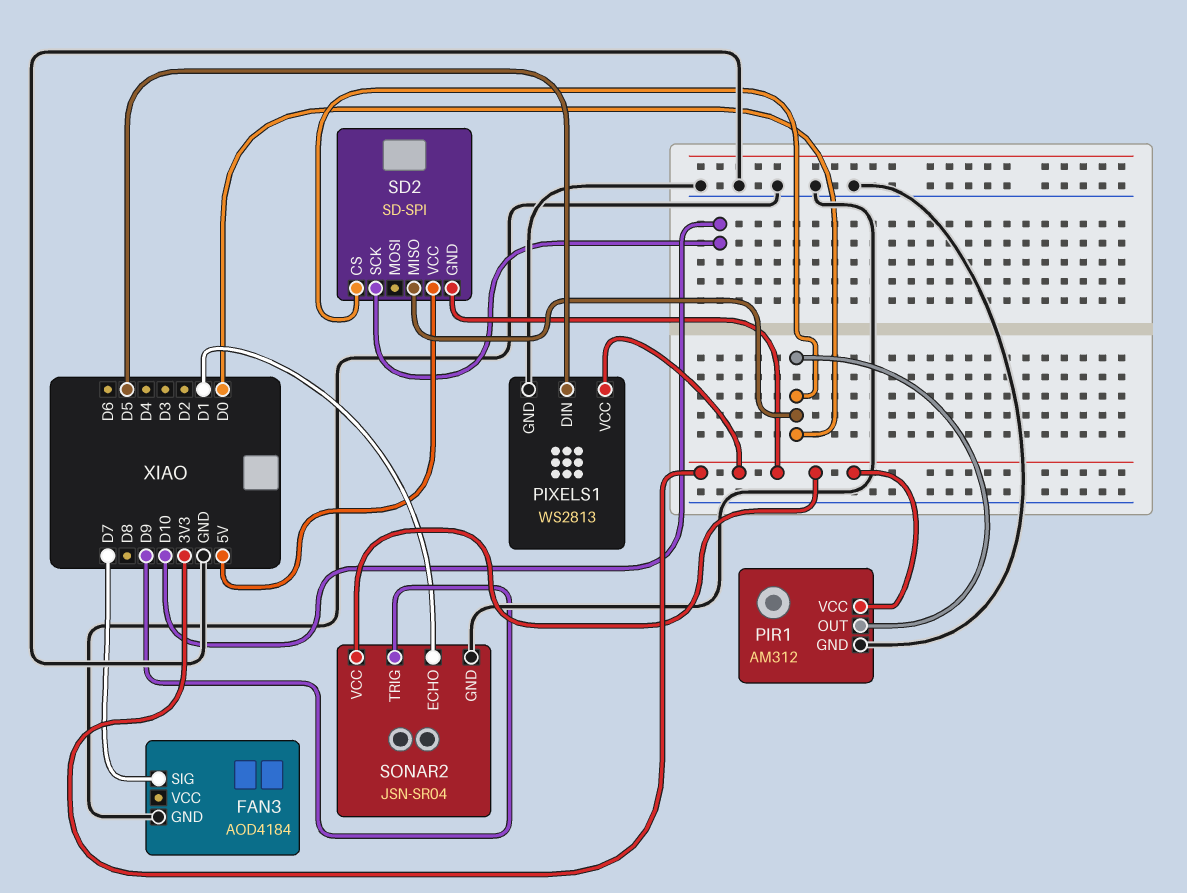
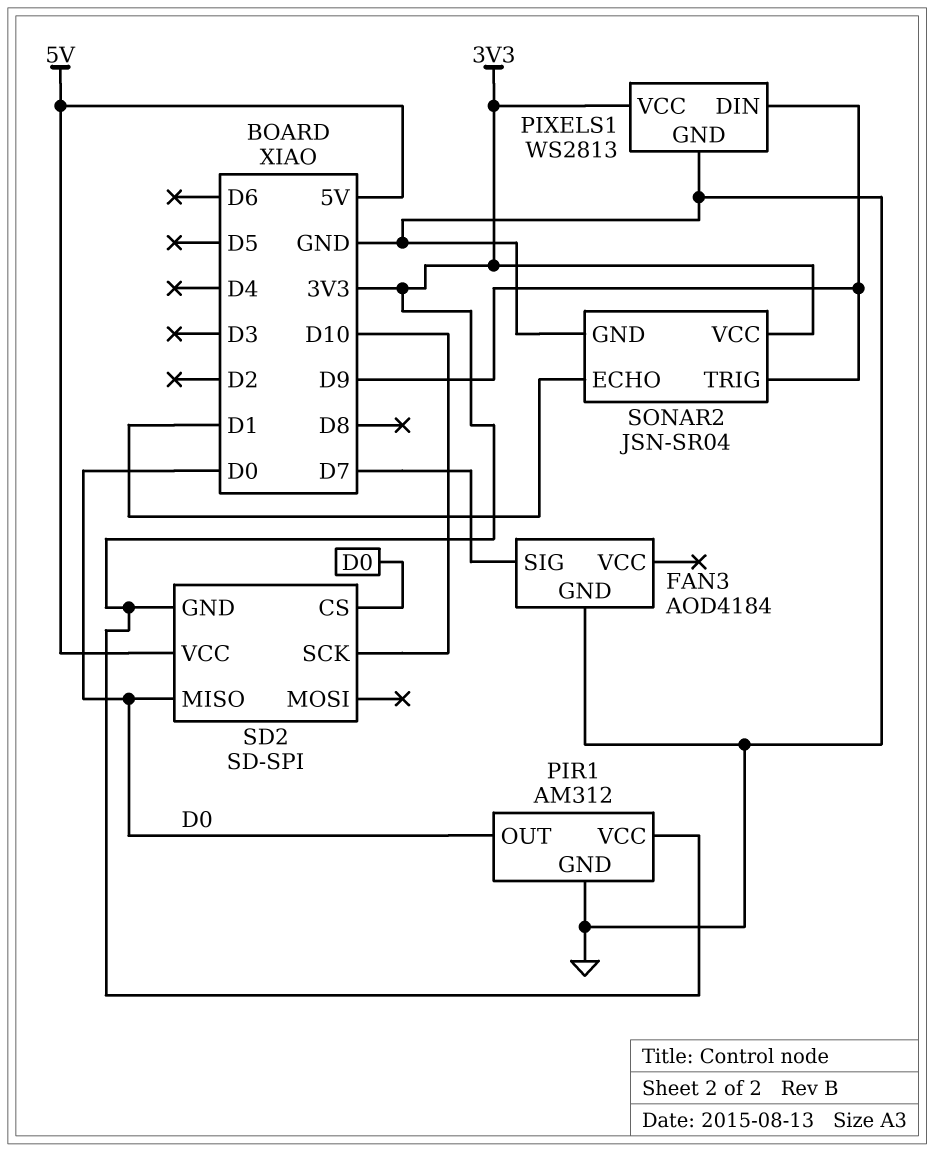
PIXELS1 pin DIN: D5 -> D9

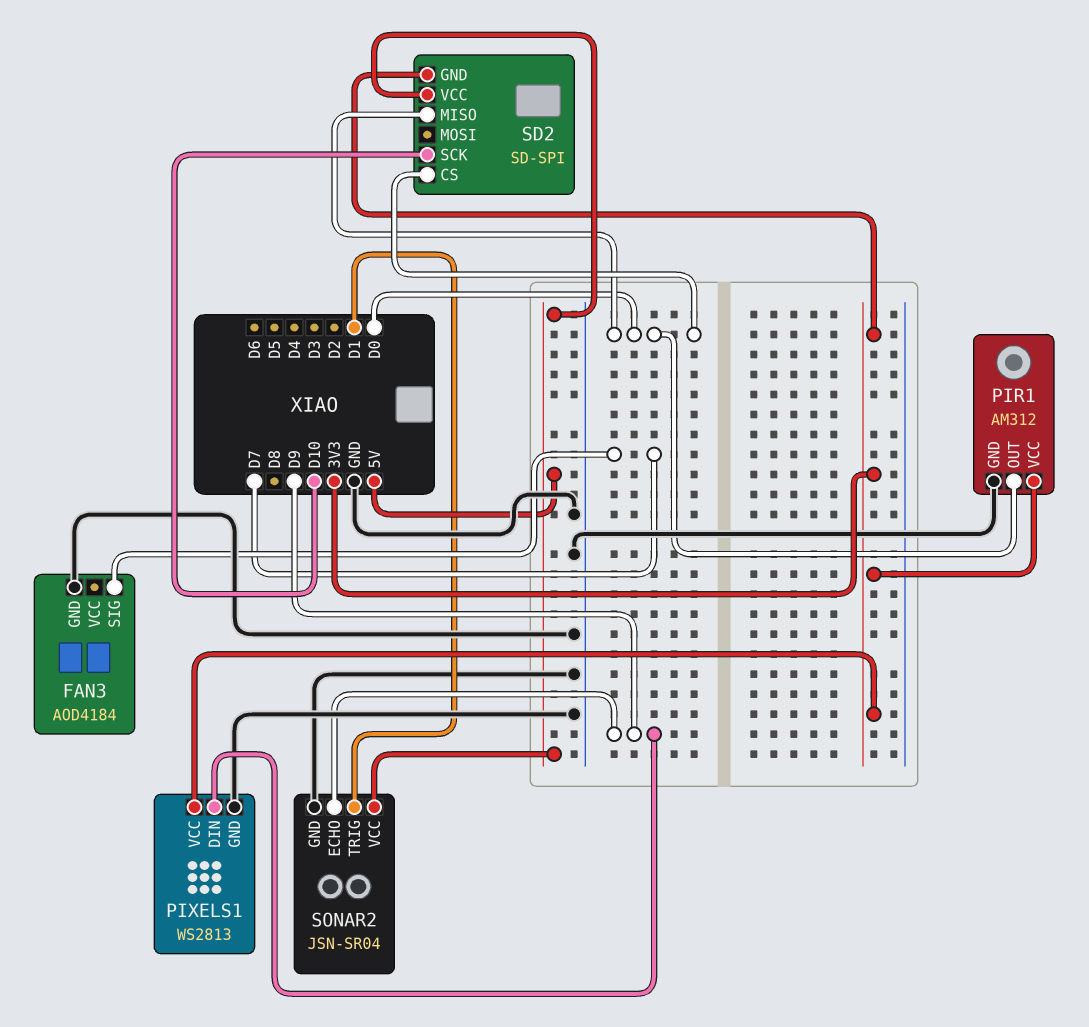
SONAR2 pin ECHO: D1 -> D9
SONAR2 pin TRIG: D9 -> D1
SONAR2 pin VCC: 3V3 -> 5V

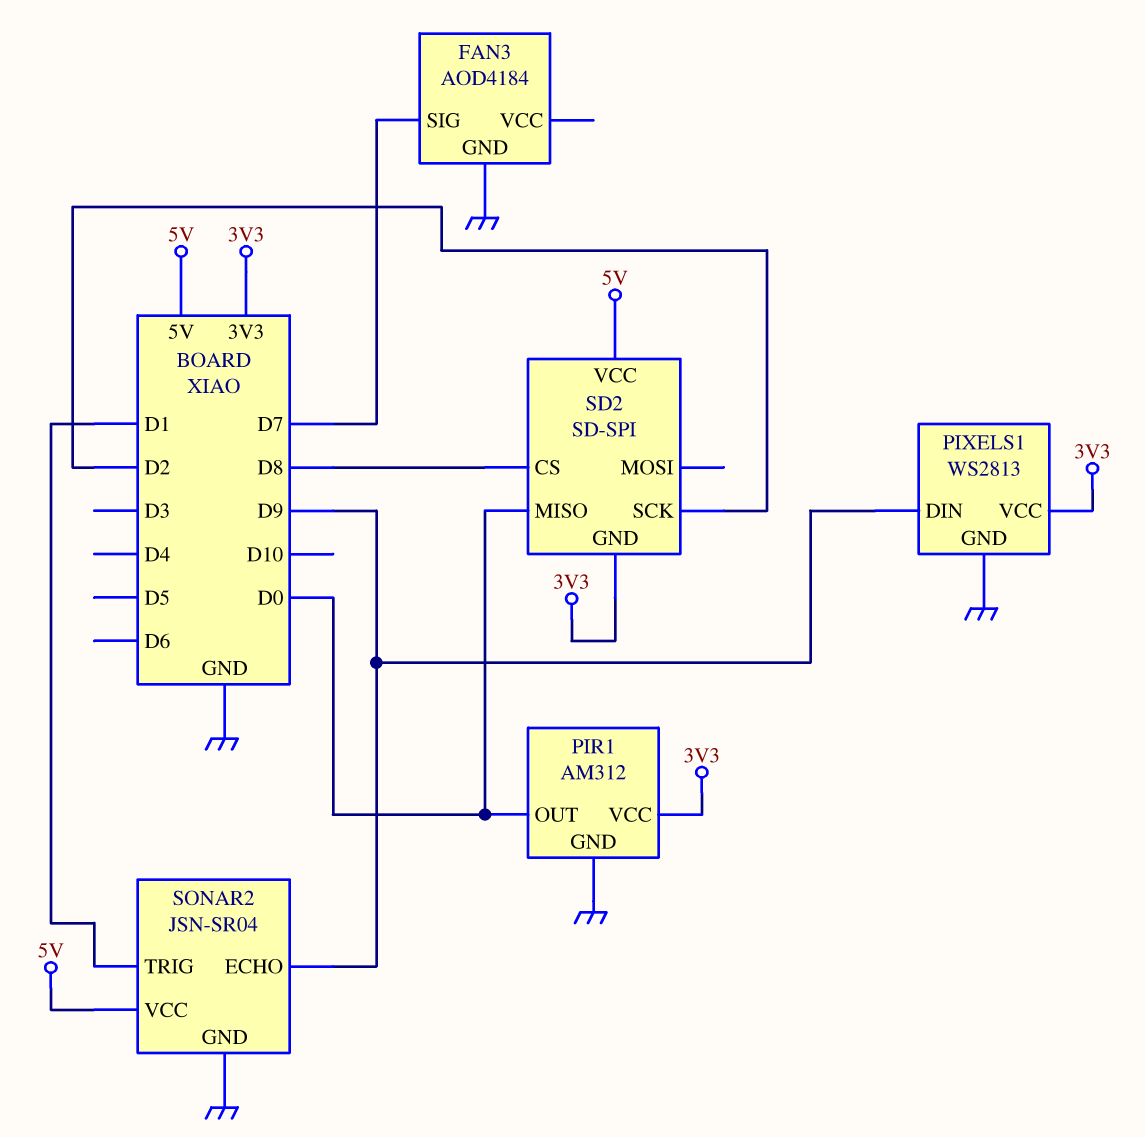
SD2 pin CS: D0 -> D8
SD2 pin SCK: D10 -> D2

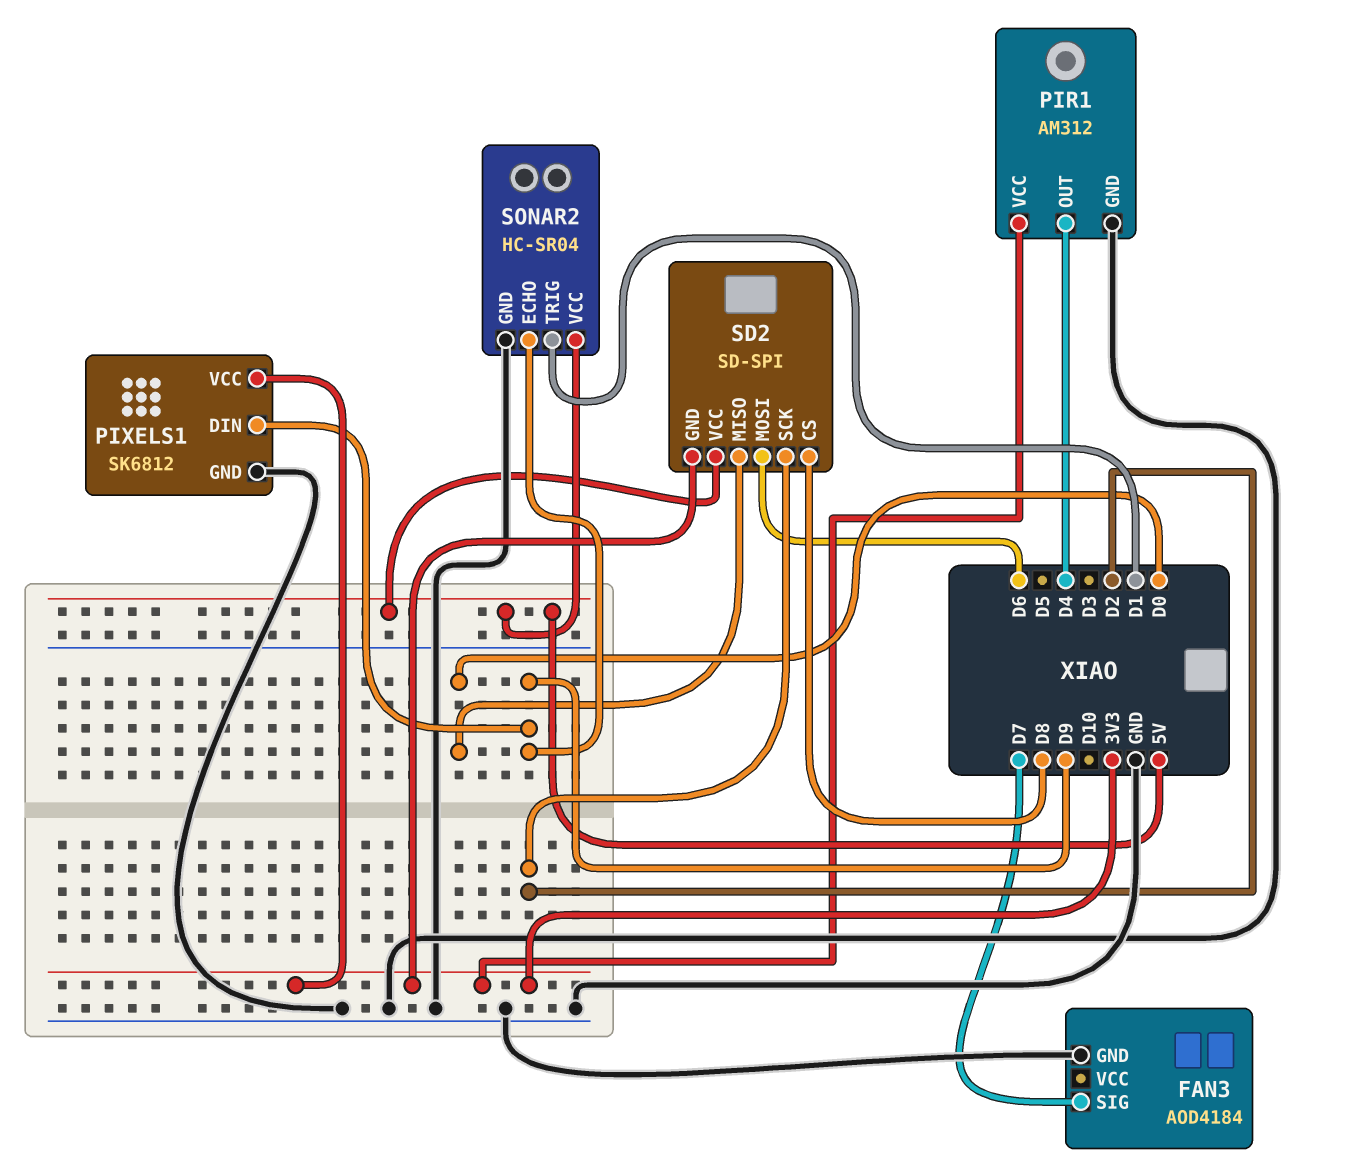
PIR1 pin OUT: D0 -> D4
PIXELS1: WS2813 -> SK6812
SD2 pin MOSI: none -> D6
SONAR2: JSN-SR04 -> HC-SR04

